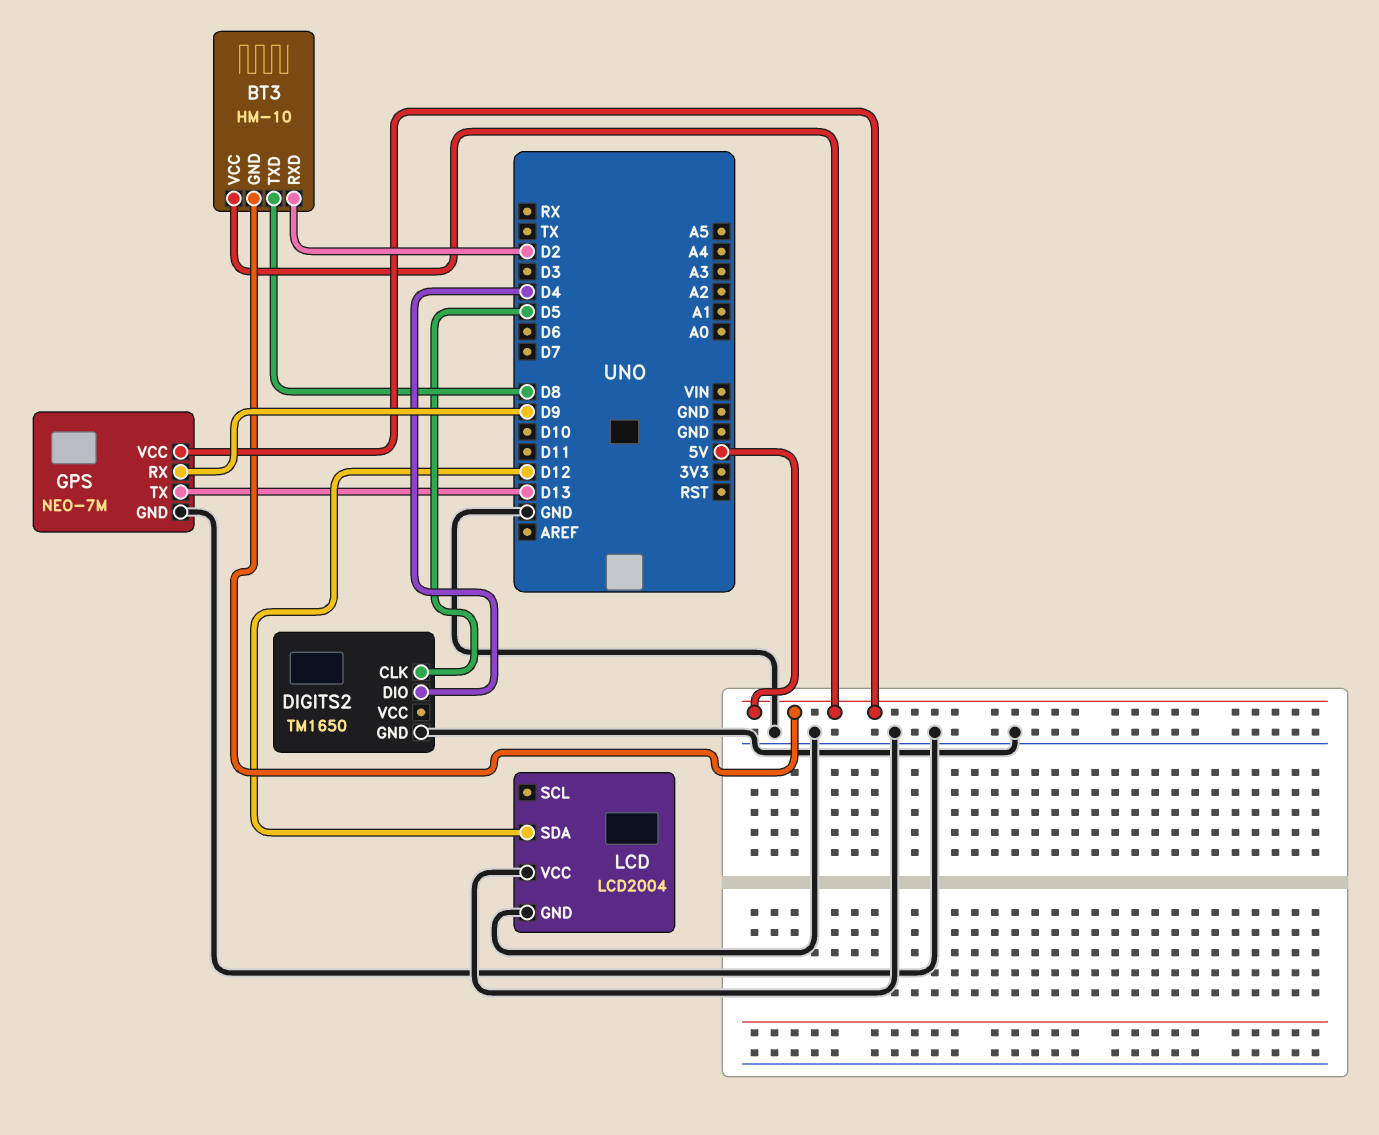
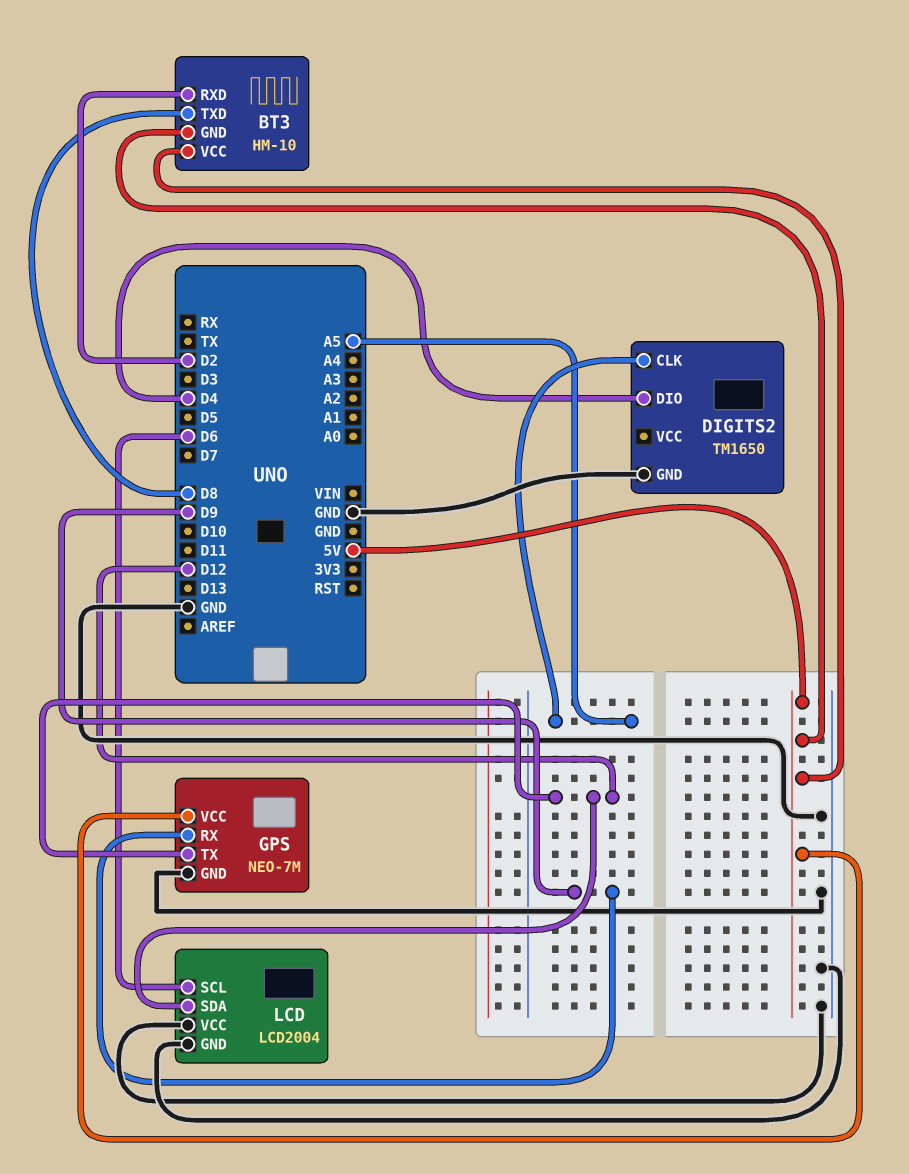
DIGITS2 pin CLK: D5 -> A5
GPS pin TX: D13 -> D12
LCD pin SCL: none -> D6

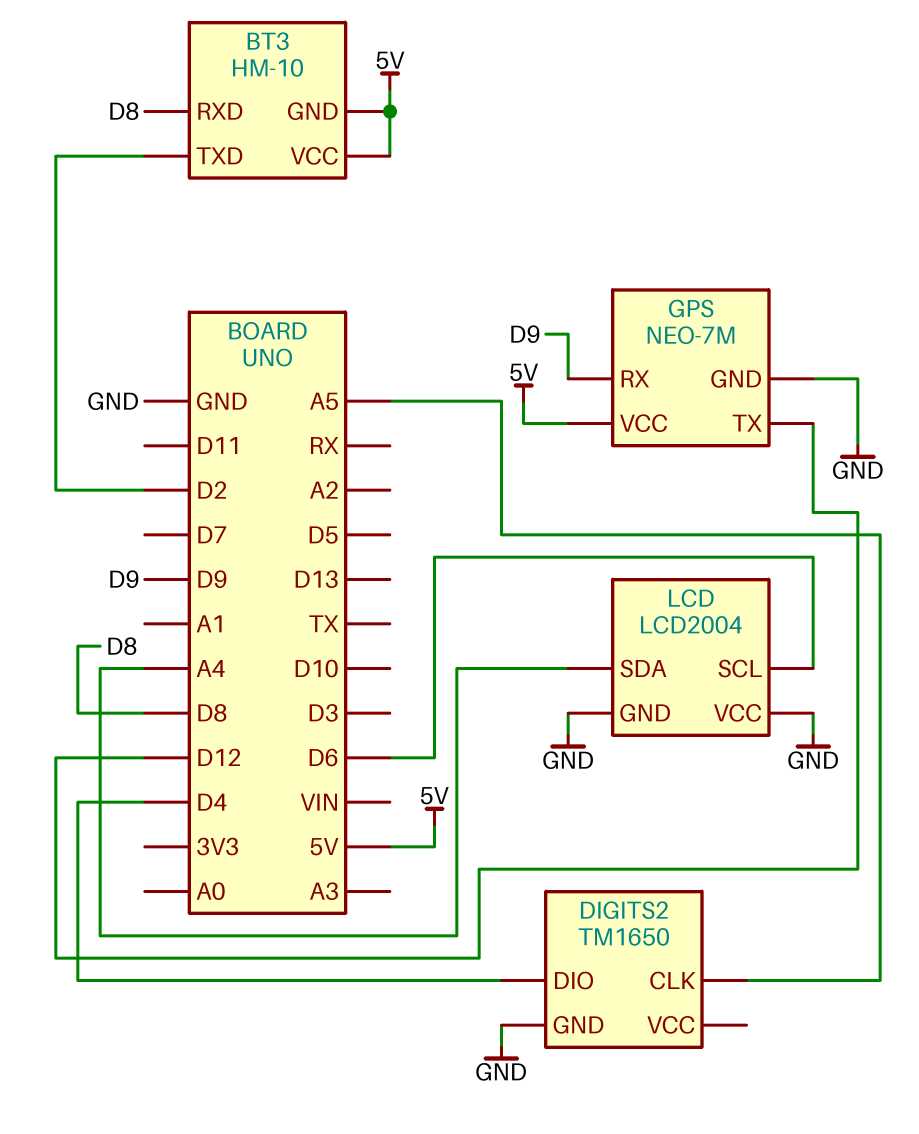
BT3 pin RXD: D2 -> D8
BT3 pin TXD: D8 -> D2
LCD pin SDA: D12 -> A4

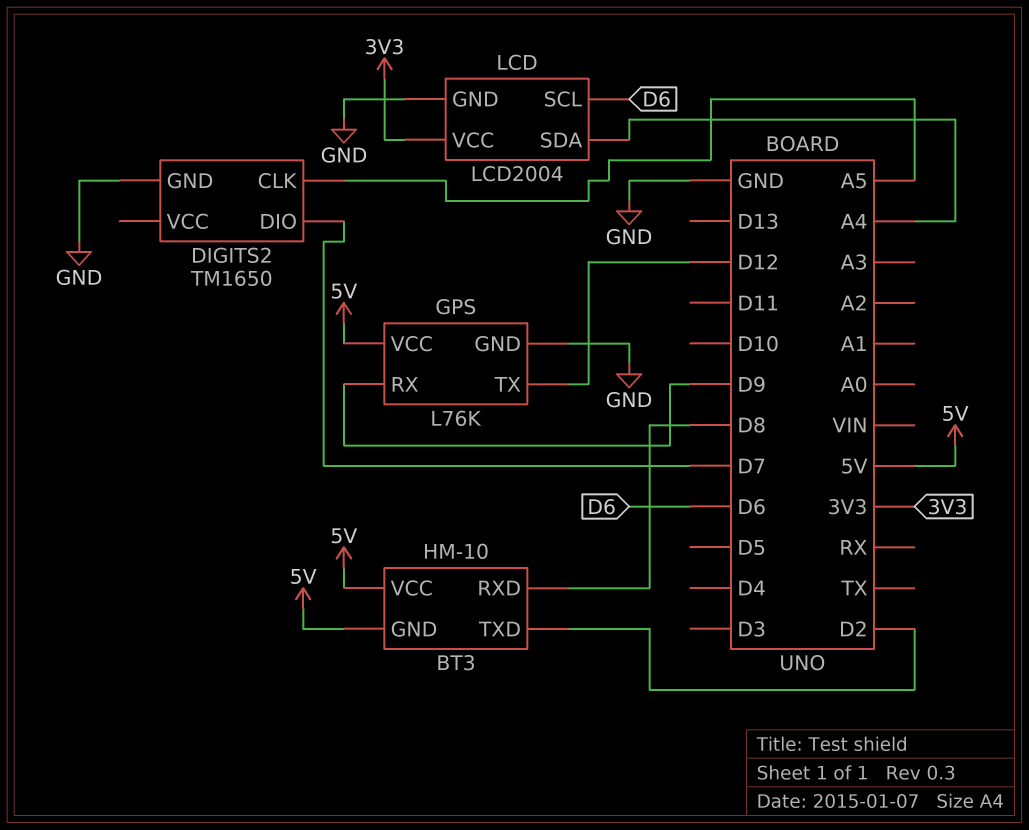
DIGITS2 pin DIO: D4 -> D7
GPS: NEO-7M -> L76K
LCD pin VCC: GND -> 3V3

